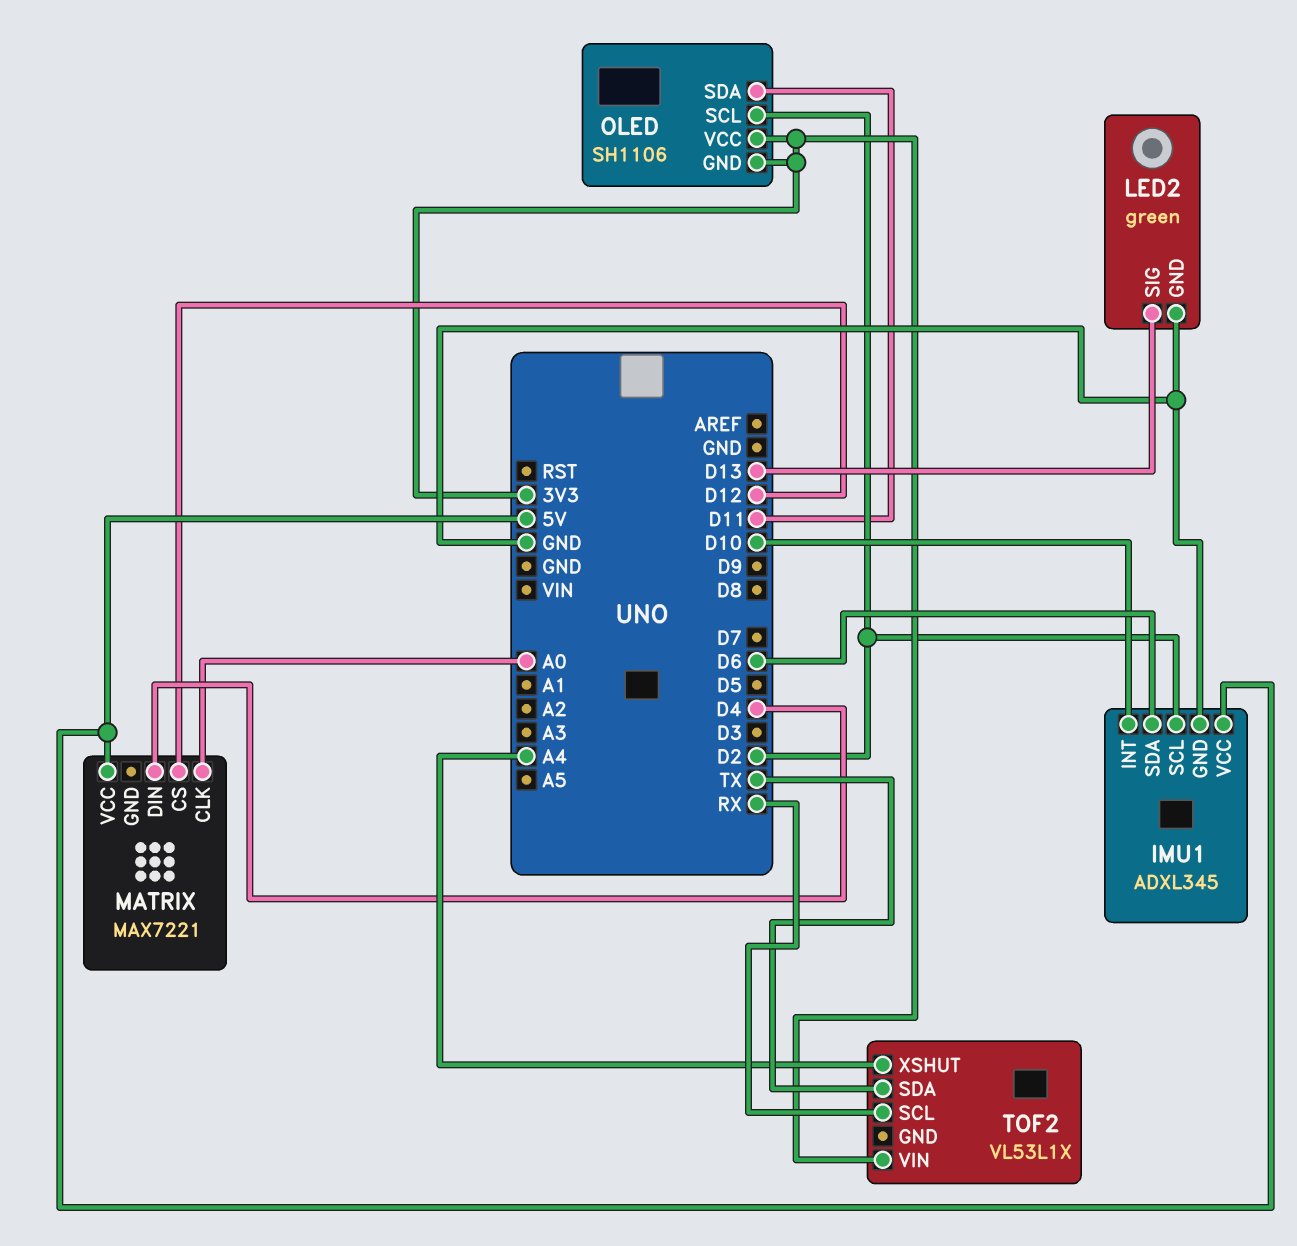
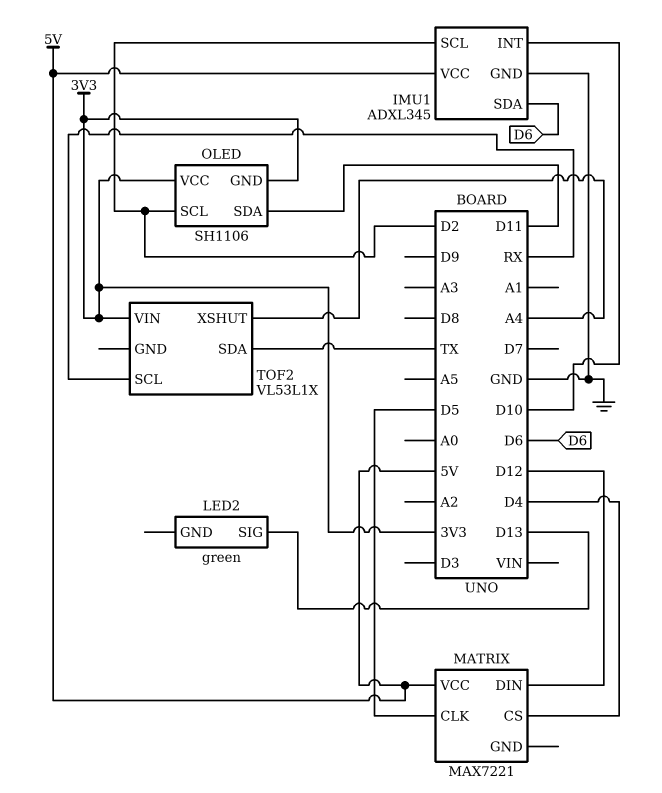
LED2 pin GND: GND -> none
MATRIX pin CLK: A0 -> D5
MATRIX pin CS: D12 -> D4
MATRIX pin DIN: D4 -> D12

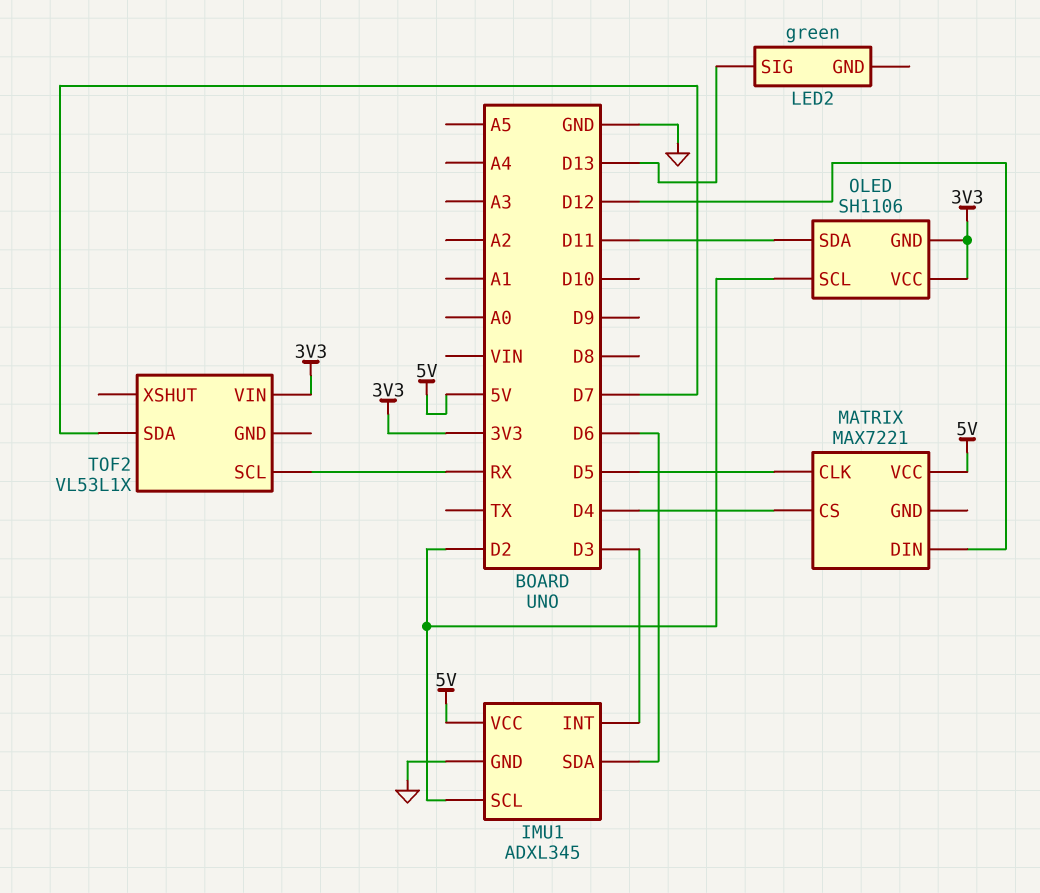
IMU1 pin INT: D10 -> D3
TOF2 pin SDA: TX -> D7
TOF2 pin XSHUT: A4 -> none

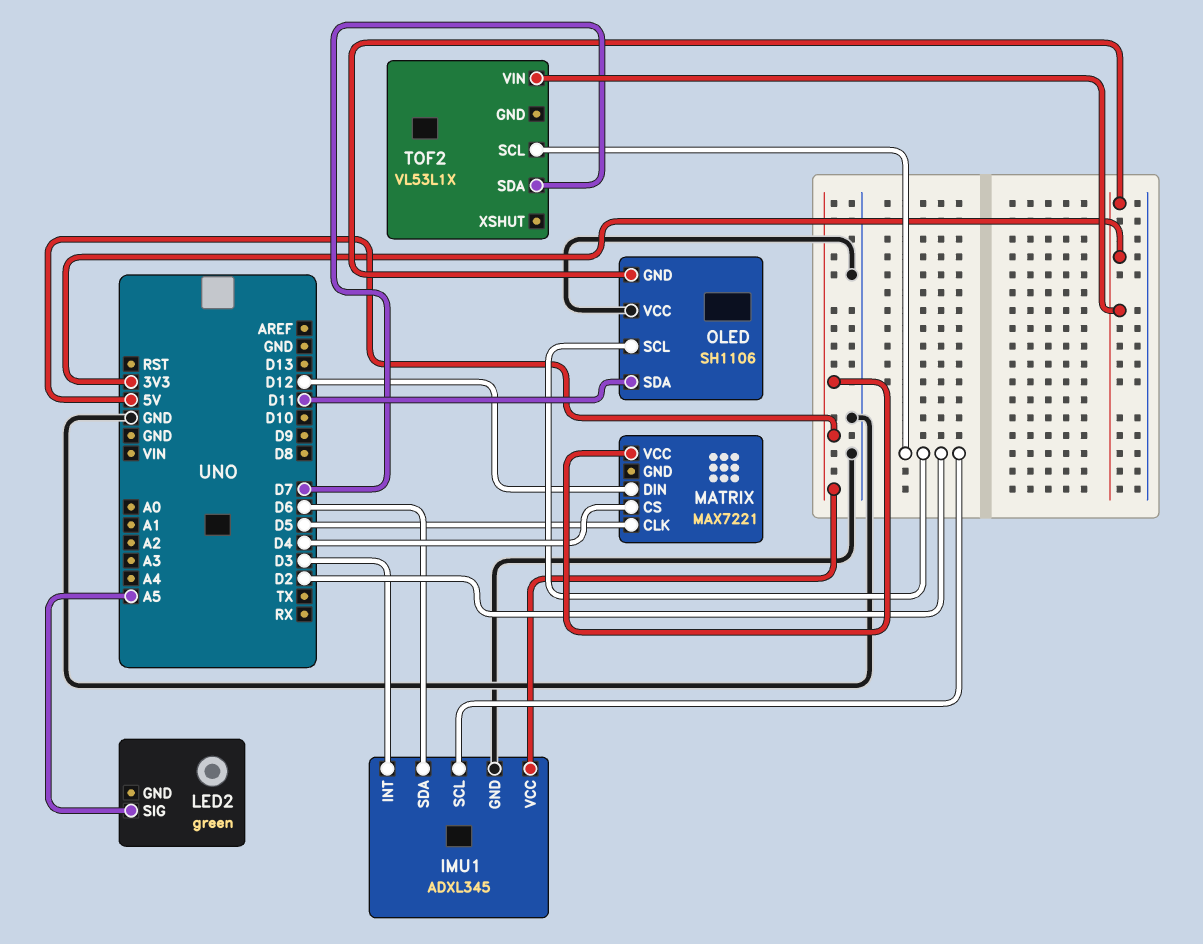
LED2 pin SIG: D13 -> A5
OLED pin VCC: 3V3 -> GND
TOF2 pin SCL: RX -> D2

